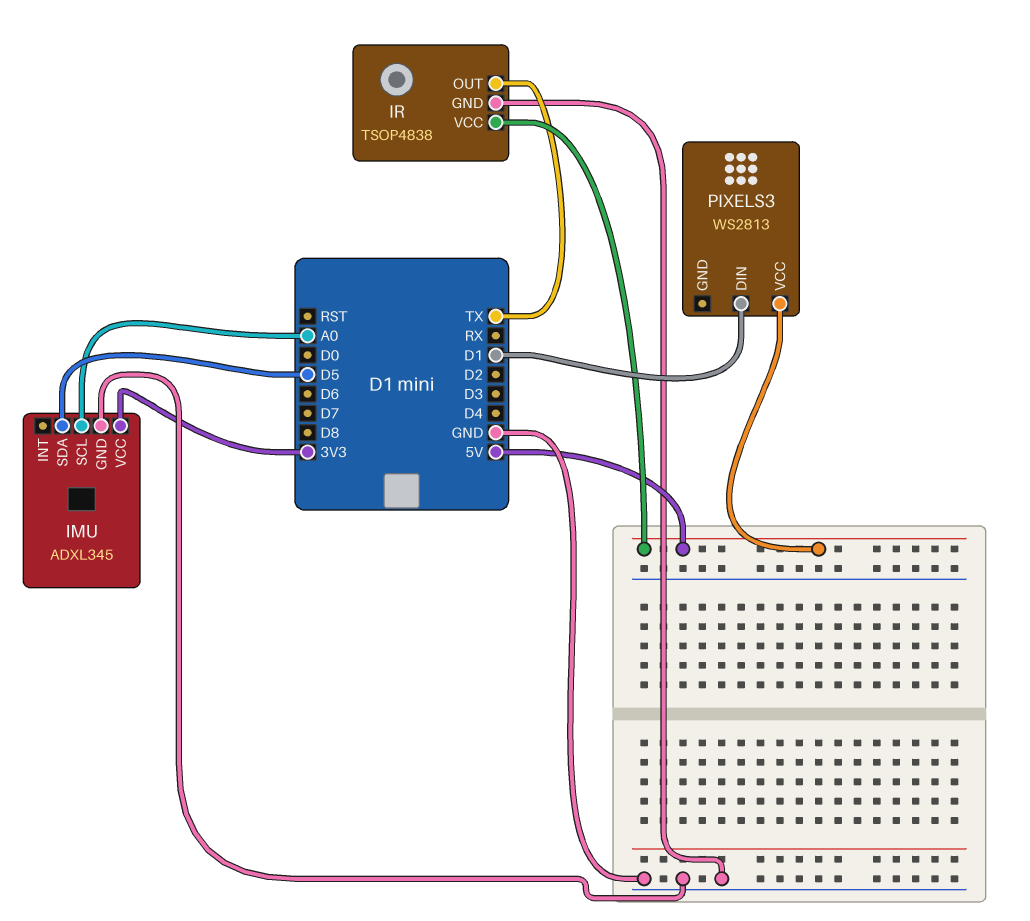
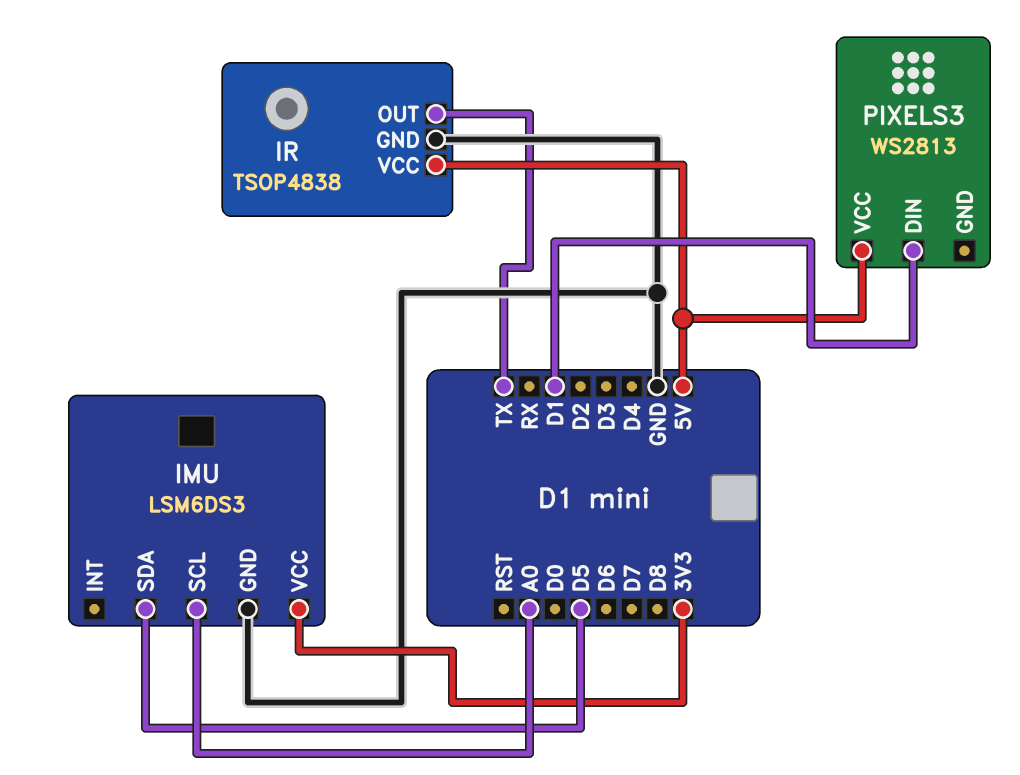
IMU: ADXL345 -> LSM6DS3

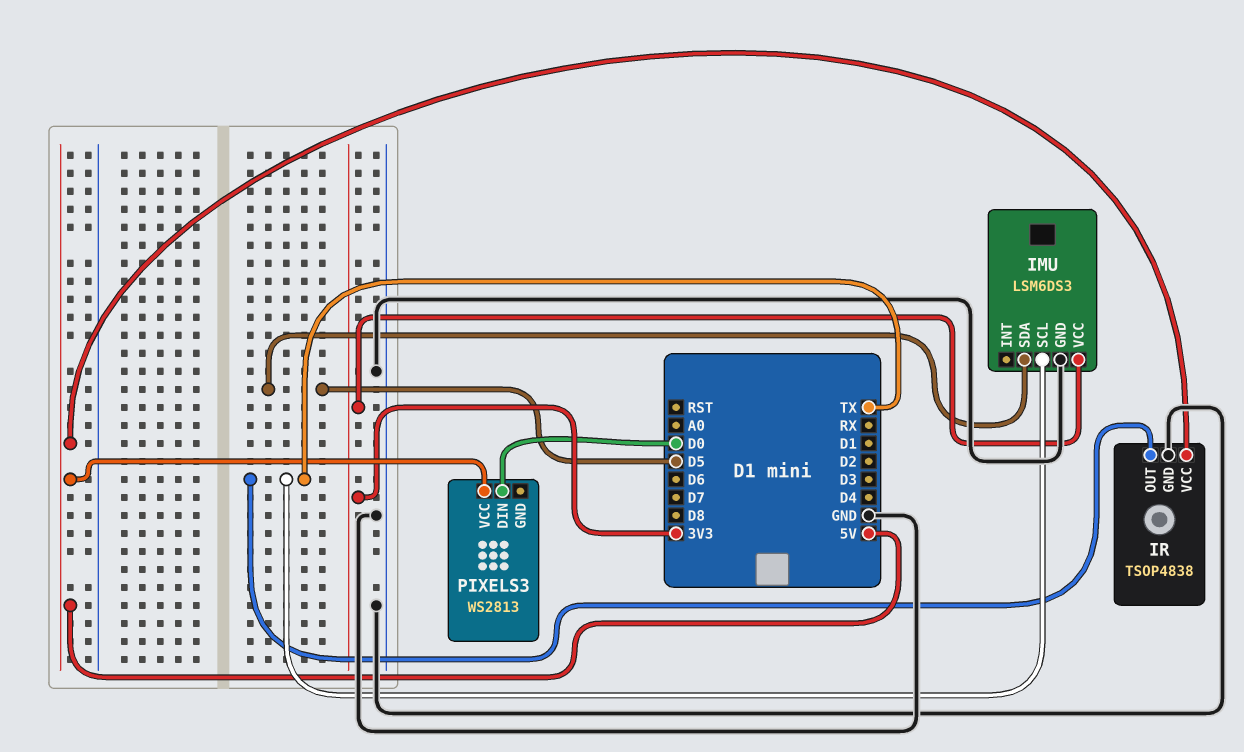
IMU pin SCL: A0 -> TX
PIXELS3 pin DIN: D1 -> D0

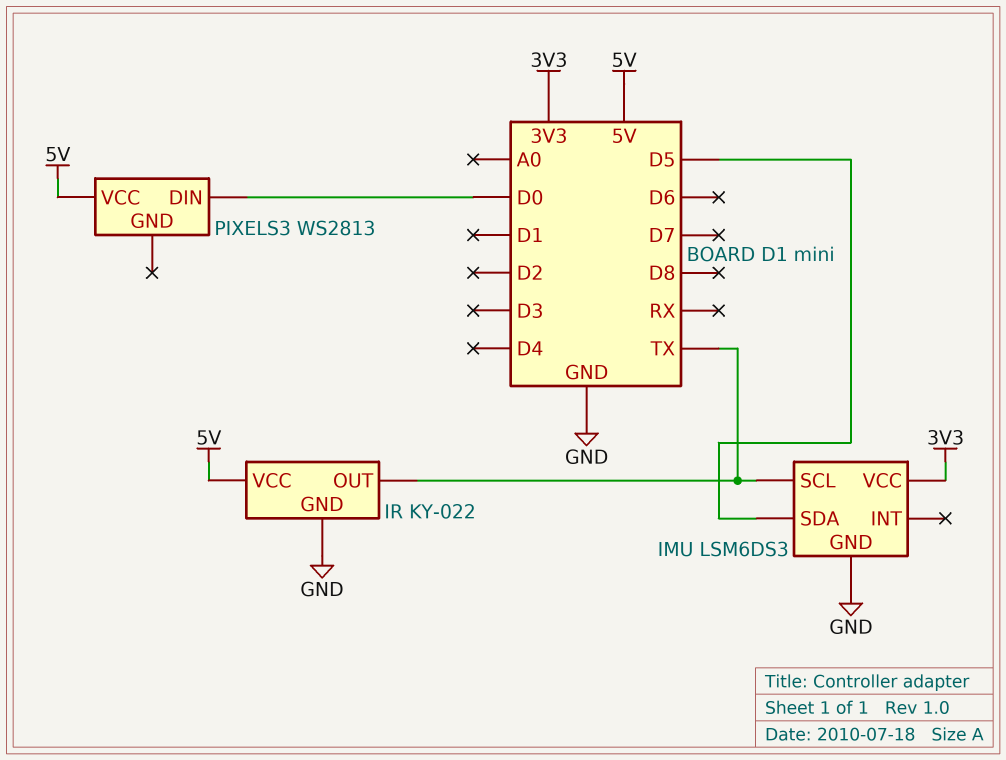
IR: TSOP4838 -> KY-022

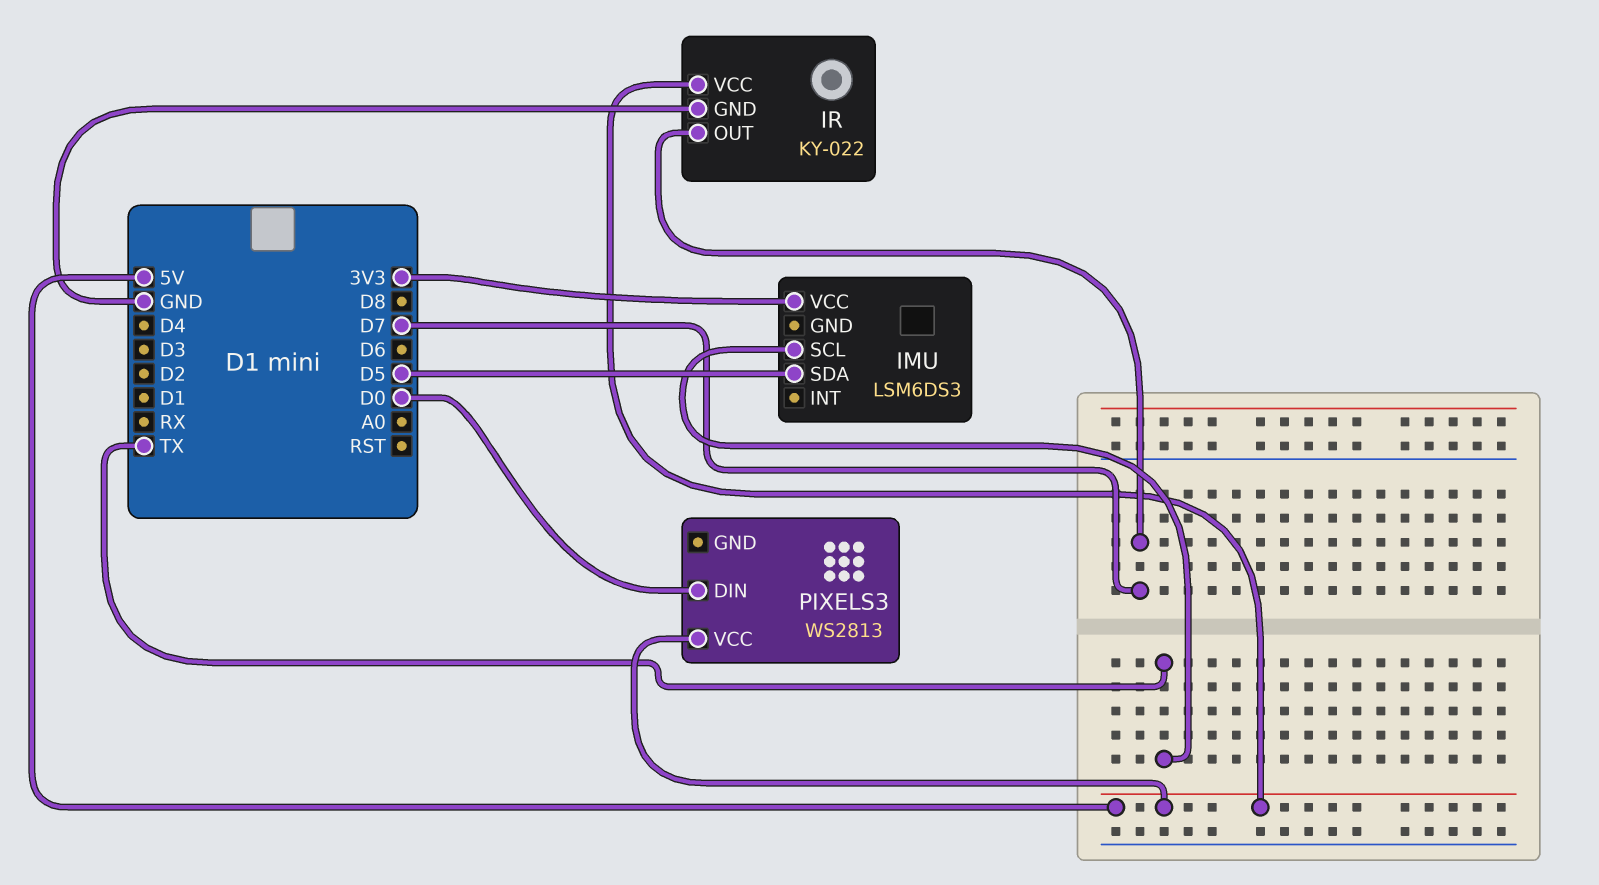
IMU pin GND: GND -> none
IR pin OUT: TX -> D7

